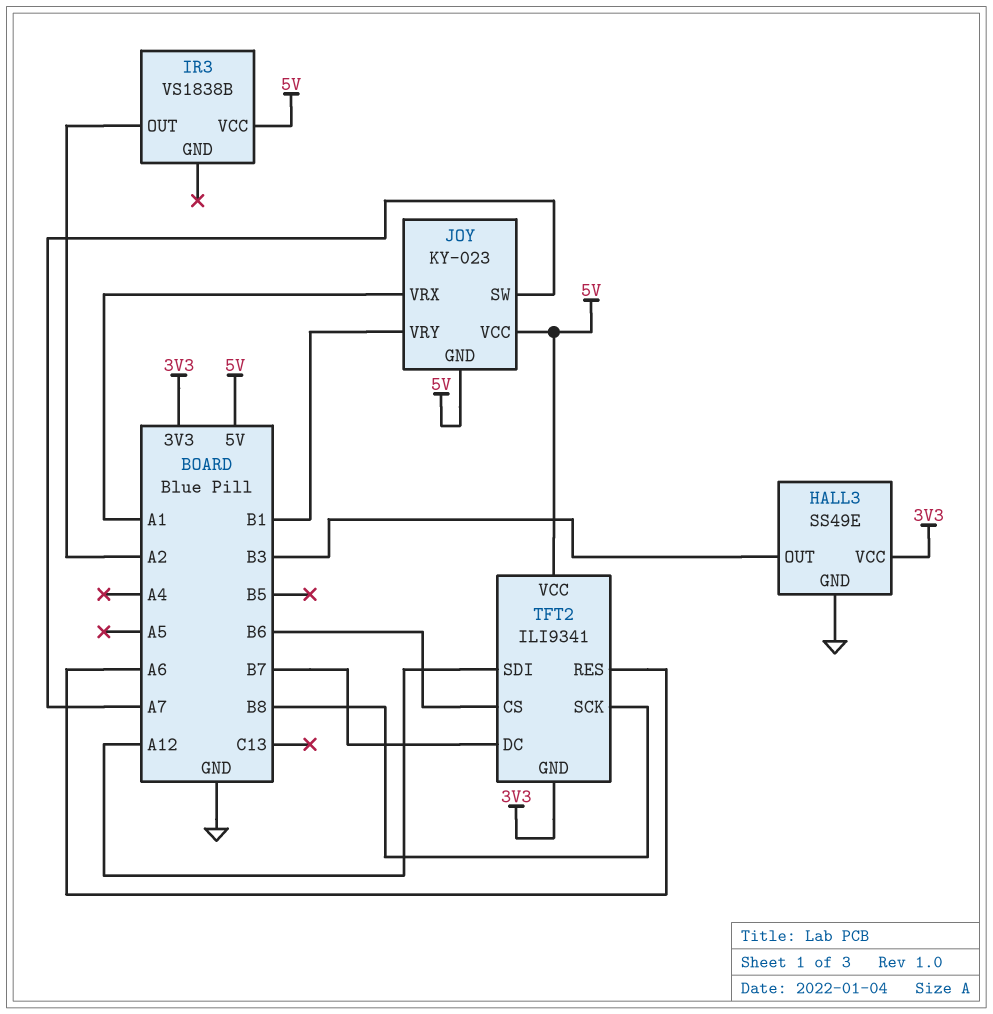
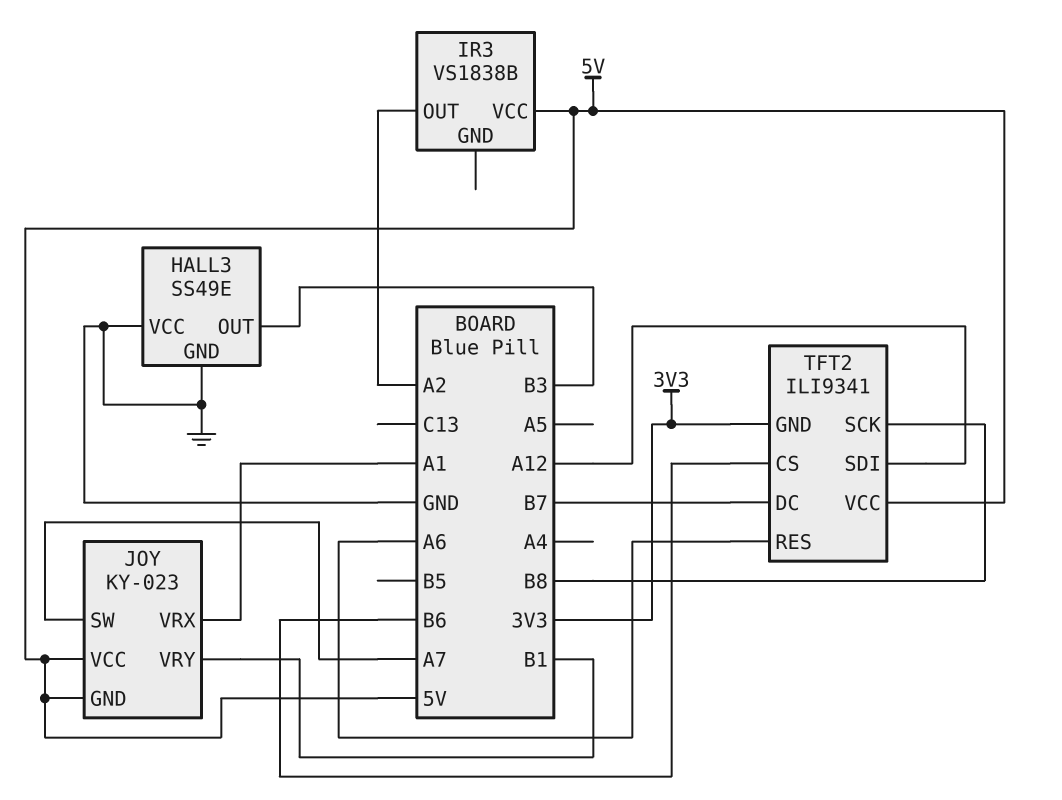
HALL3 pin VCC: 3V3 -> GND

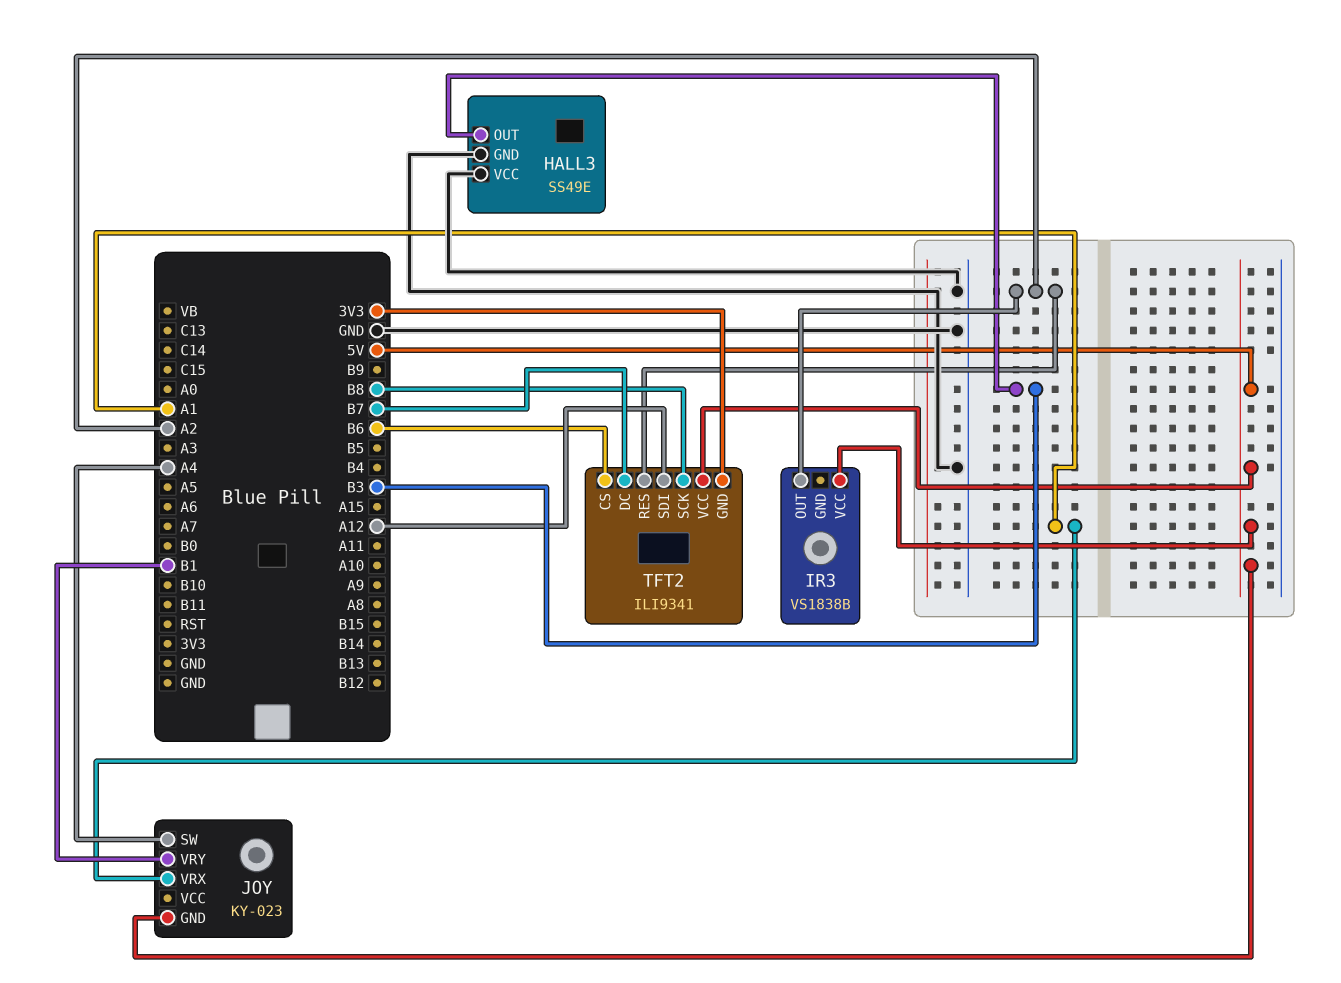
JOY pin SW: A7 -> A4
JOY pin VCC: 5V -> none
TFT2 pin RES: A6 -> A2

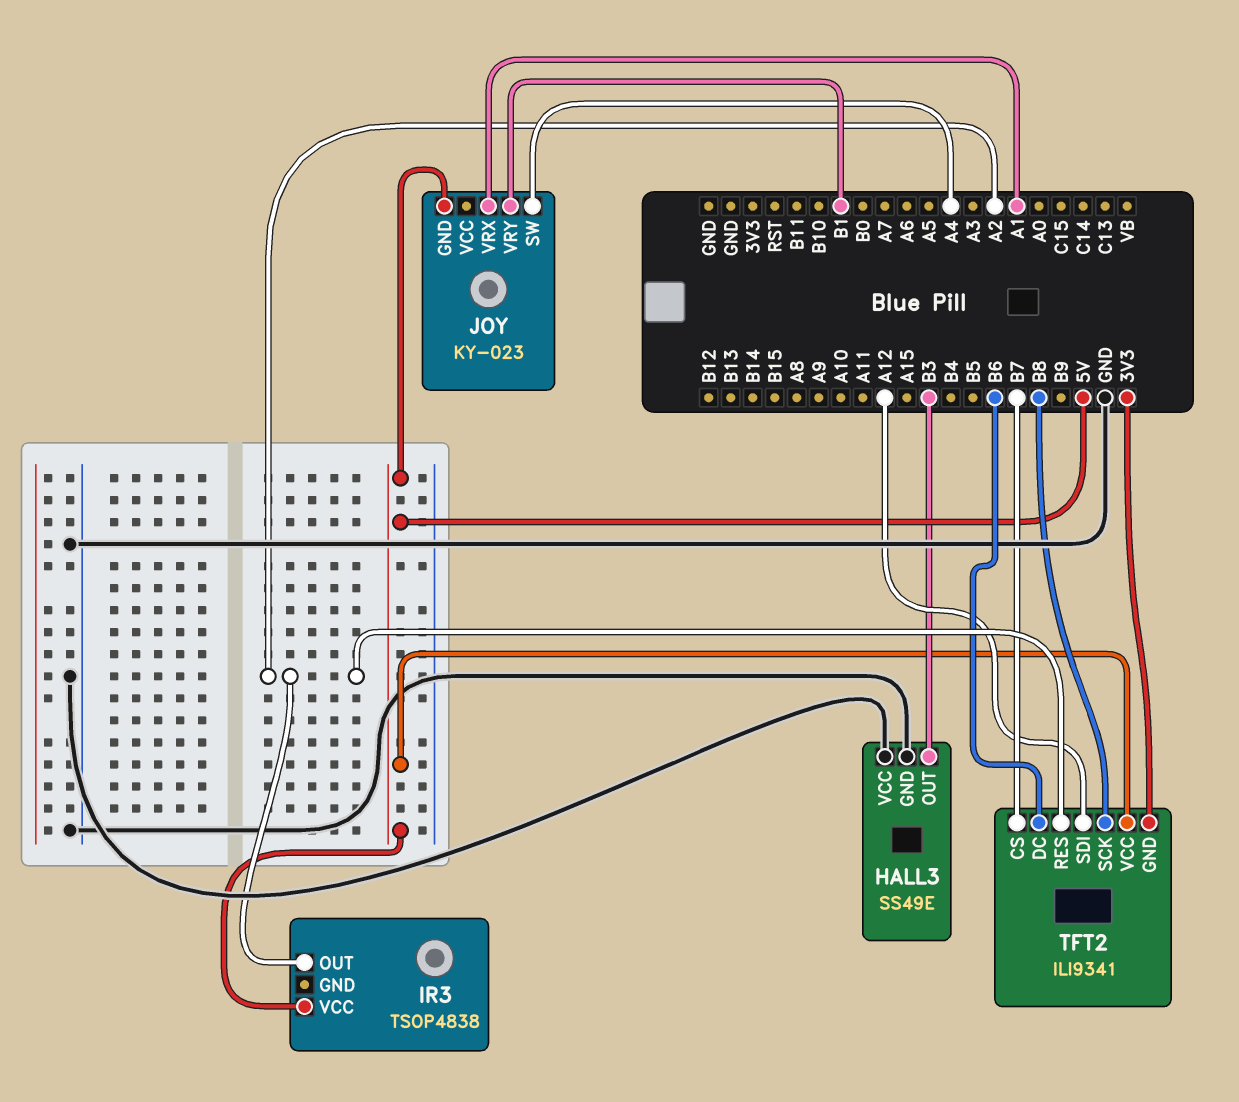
IR3: VS1838B -> TSOP4838
TFT2 pin CS: B6 -> B7
TFT2 pin DC: B7 -> B6

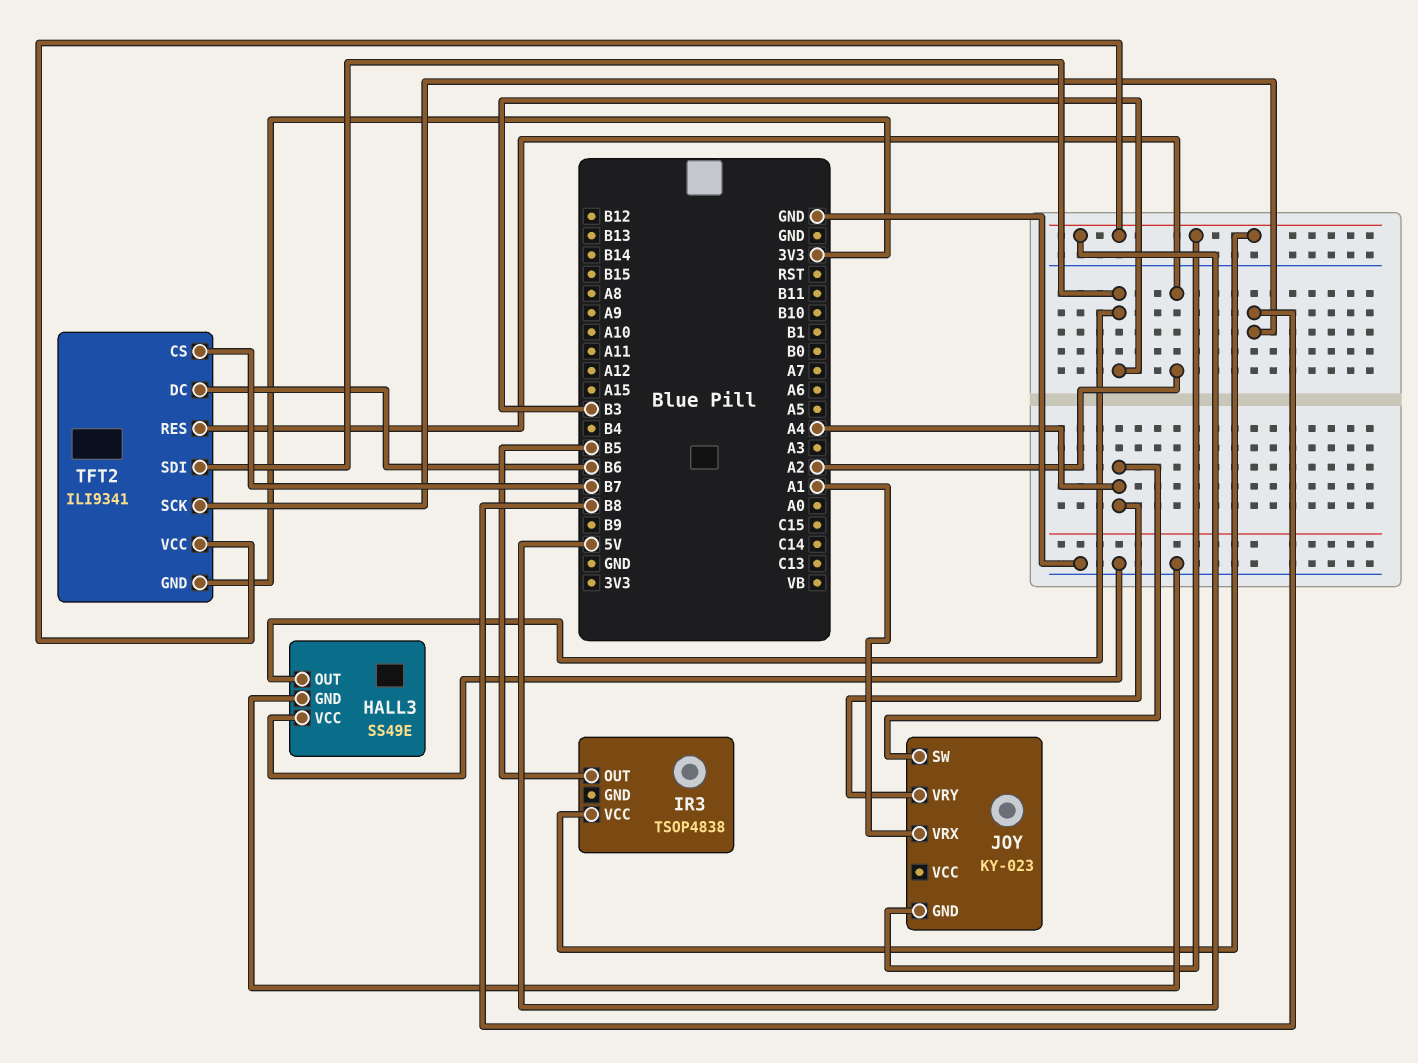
IR3 pin OUT: A2 -> B5
JOY pin VRY: B1 -> A4
TFT2 pin SDI: A12 -> B3

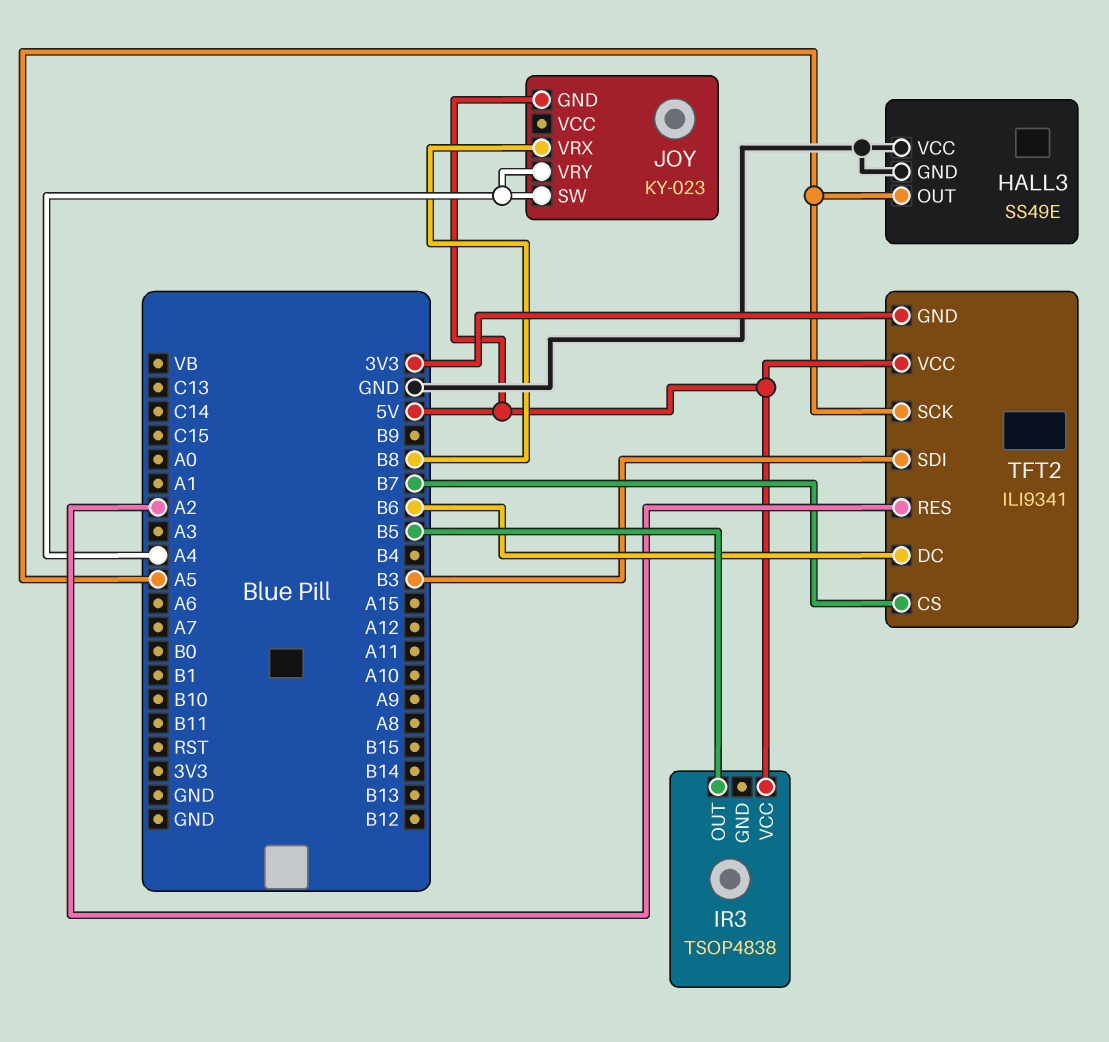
HALL3 pin OUT: B3 -> A5
JOY pin VRX: A1 -> B8
TFT2 pin SCK: B8 -> A5

